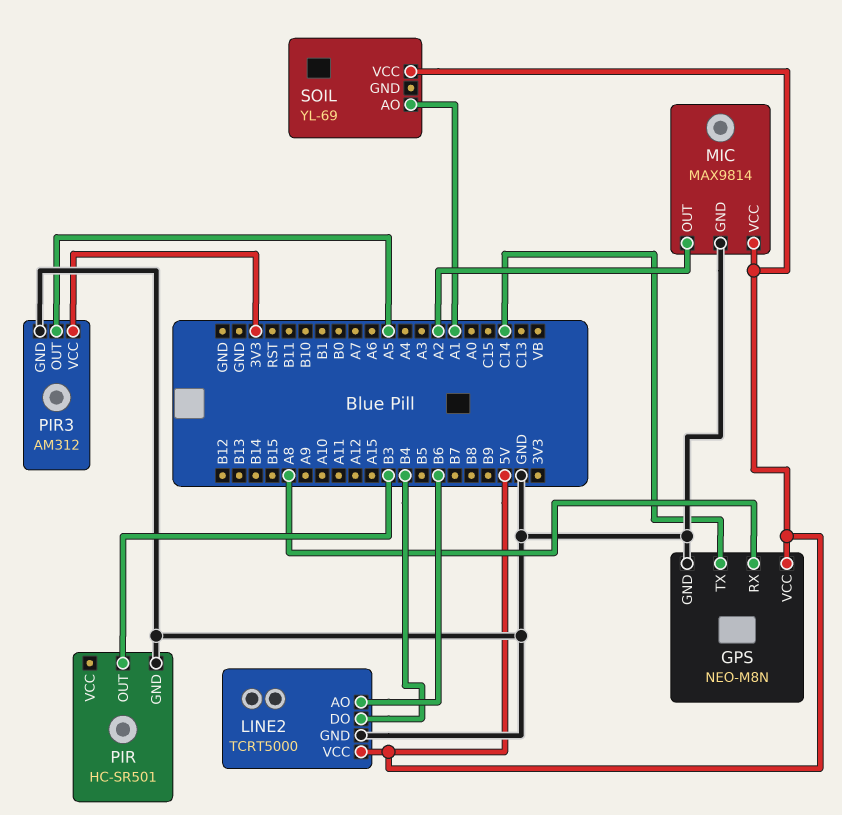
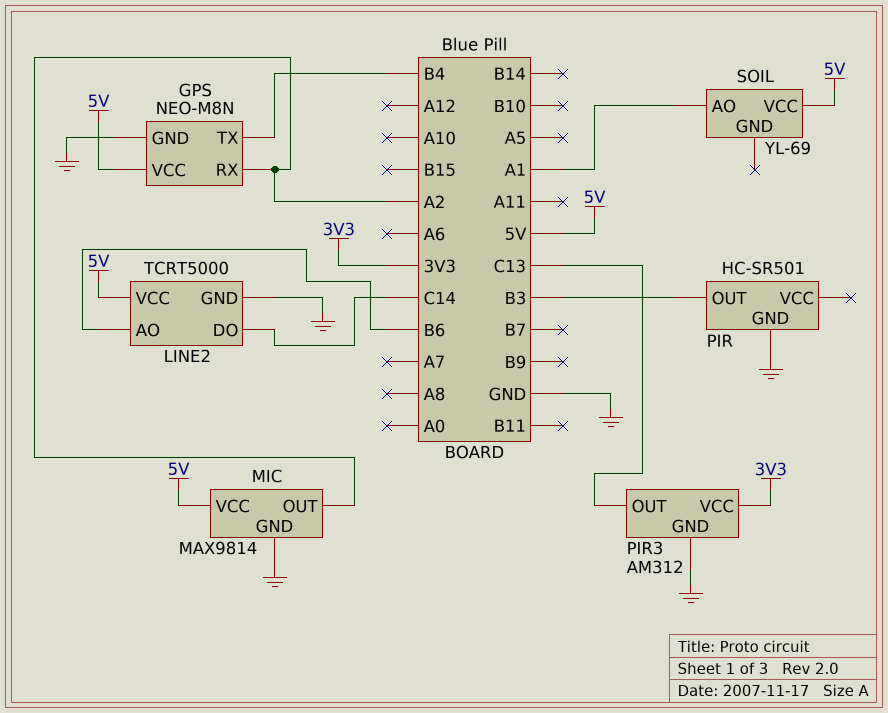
GPS pin RX: A8 -> A2
GPS pin TX: C14 -> B4
LINE2 pin DO: B4 -> C14
PIR3 pin OUT: A5 -> C13

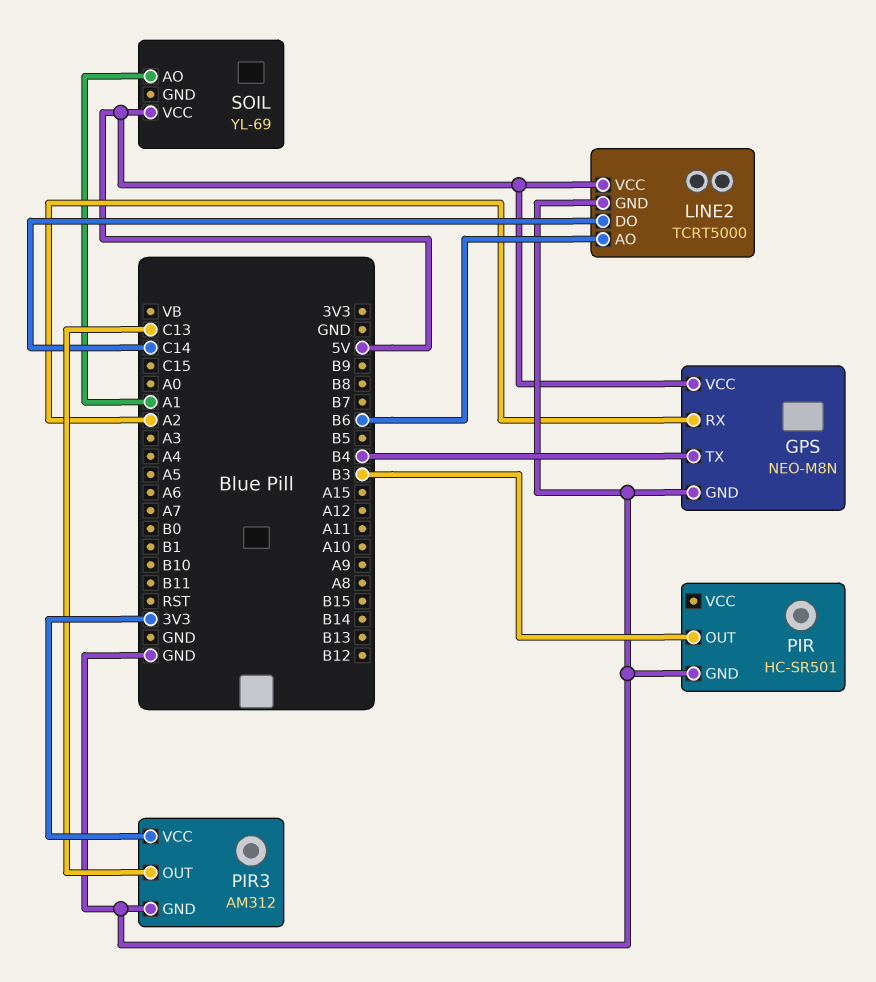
MIC: MAX9814 -> none
MIC pin GND: GND -> none
MIC pin OUT: A2 -> none
MIC pin VCC: 5V -> none

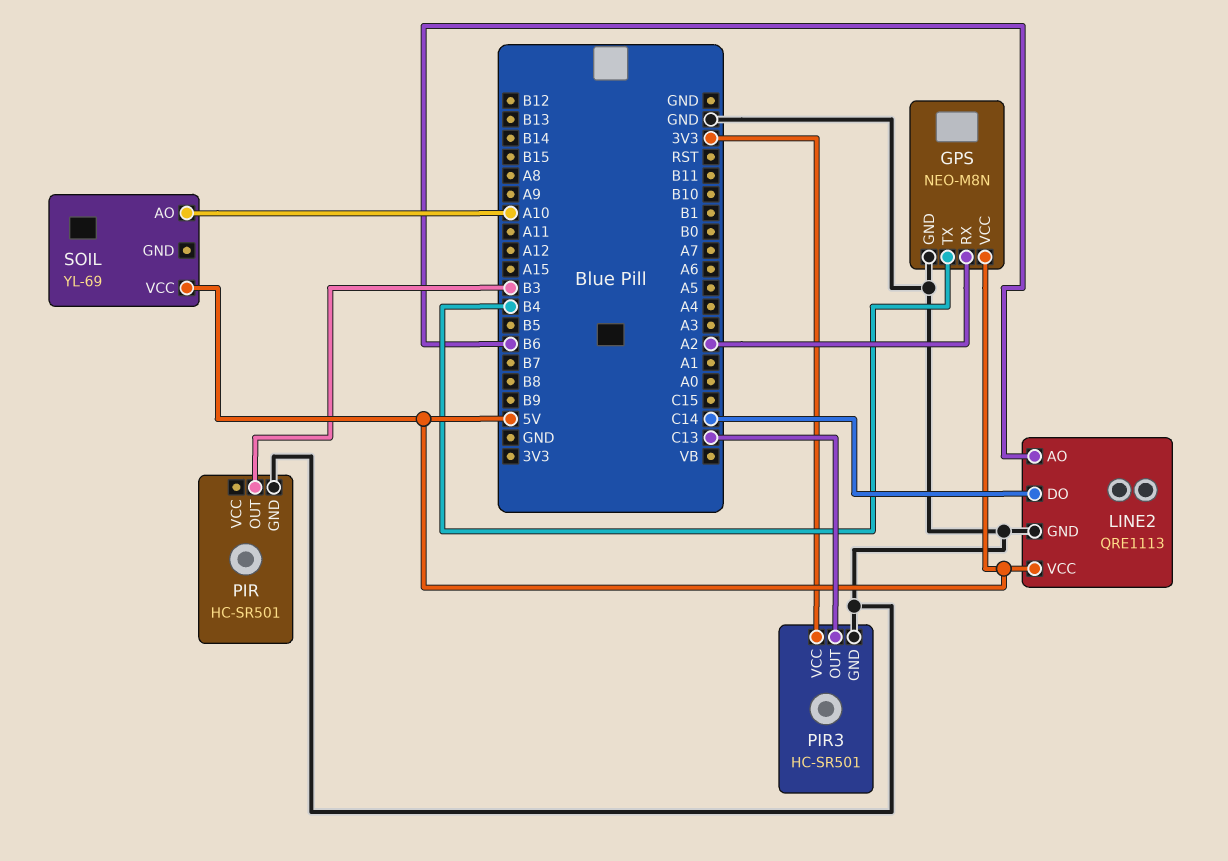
LINE2: TCRT5000 -> QRE1113
PIR3: AM312 -> HC-SR501
SOIL pin AO: A1 -> A10

